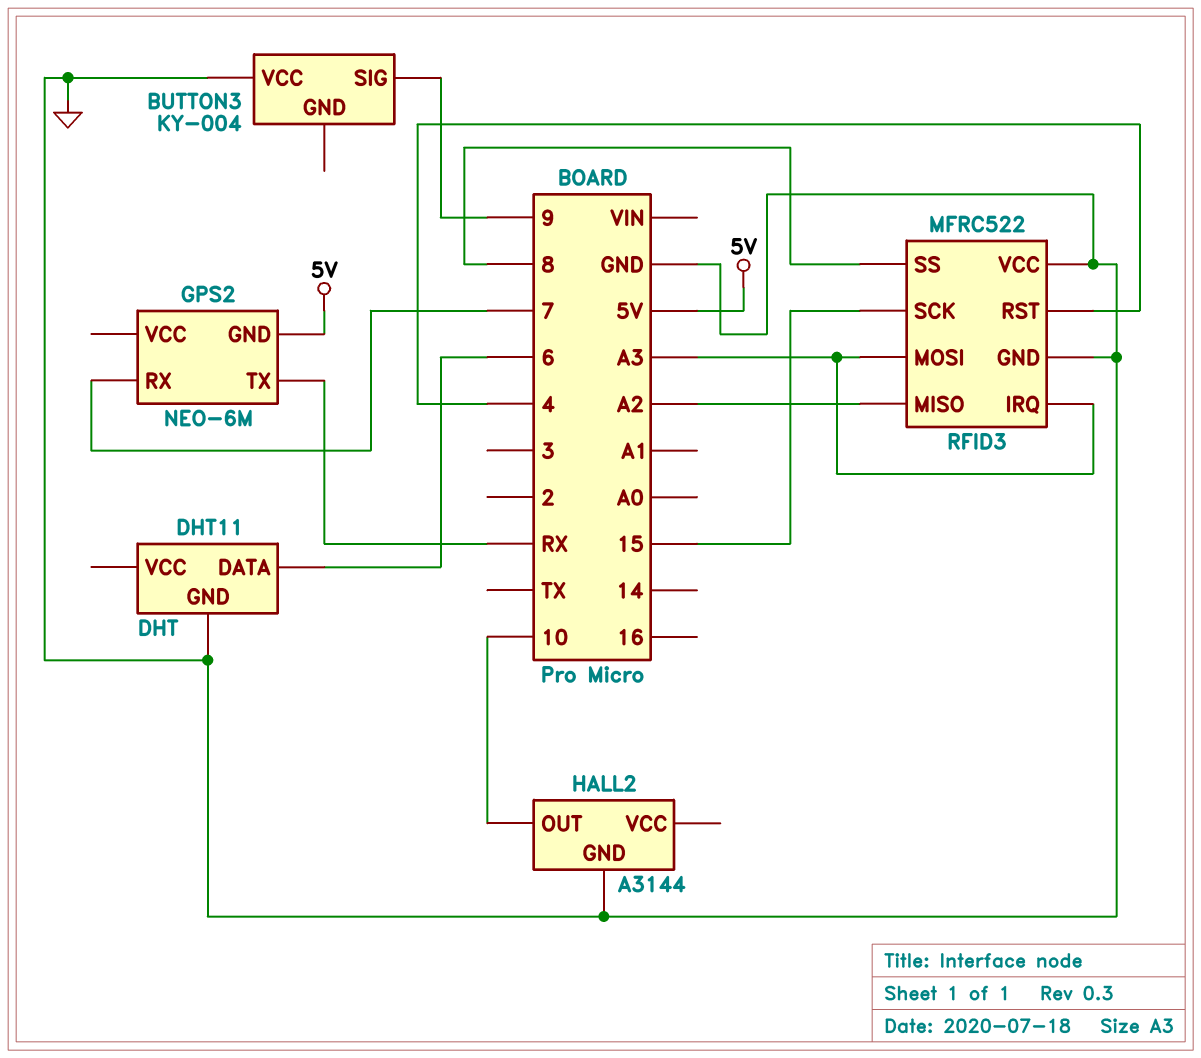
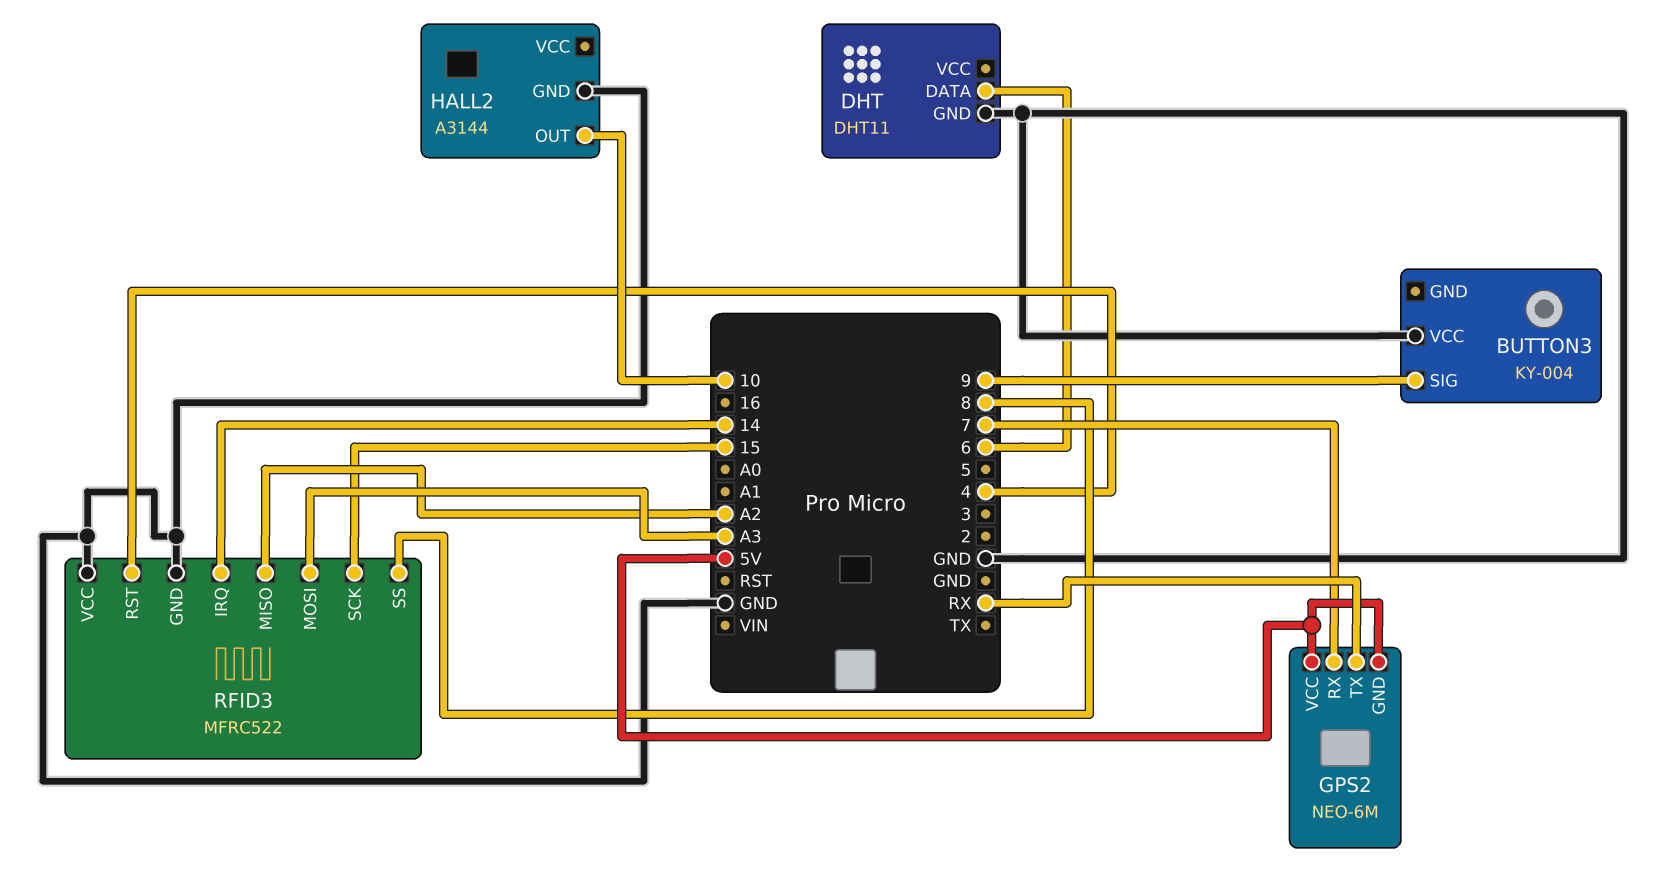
GPS2 pin VCC: none -> 5V
RFID3 pin IRQ: A3 -> 14

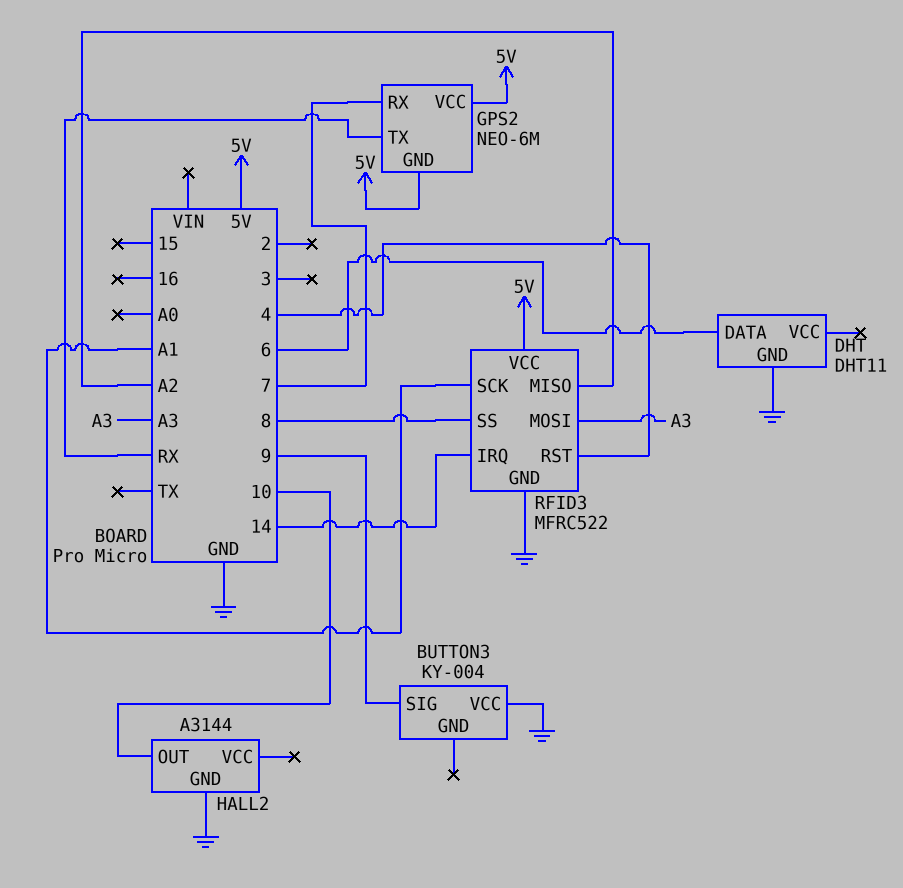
RFID3 pin SCK: 15 -> A1
RFID3 pin VCC: GND -> 5V

